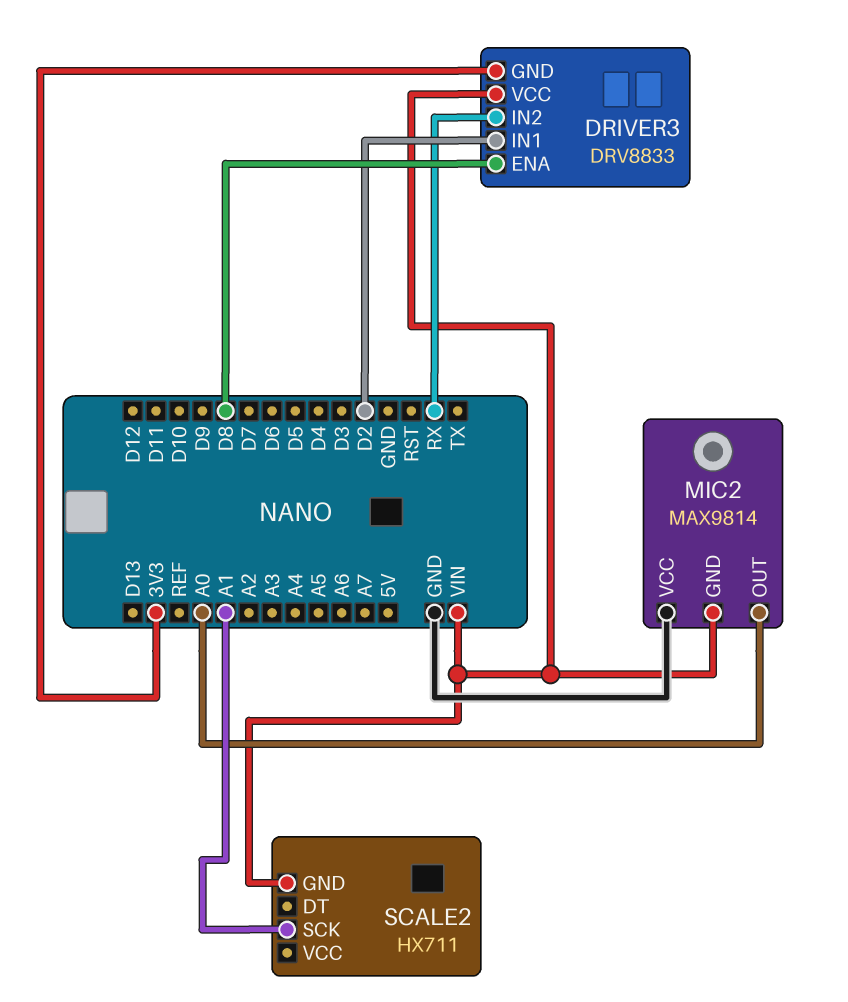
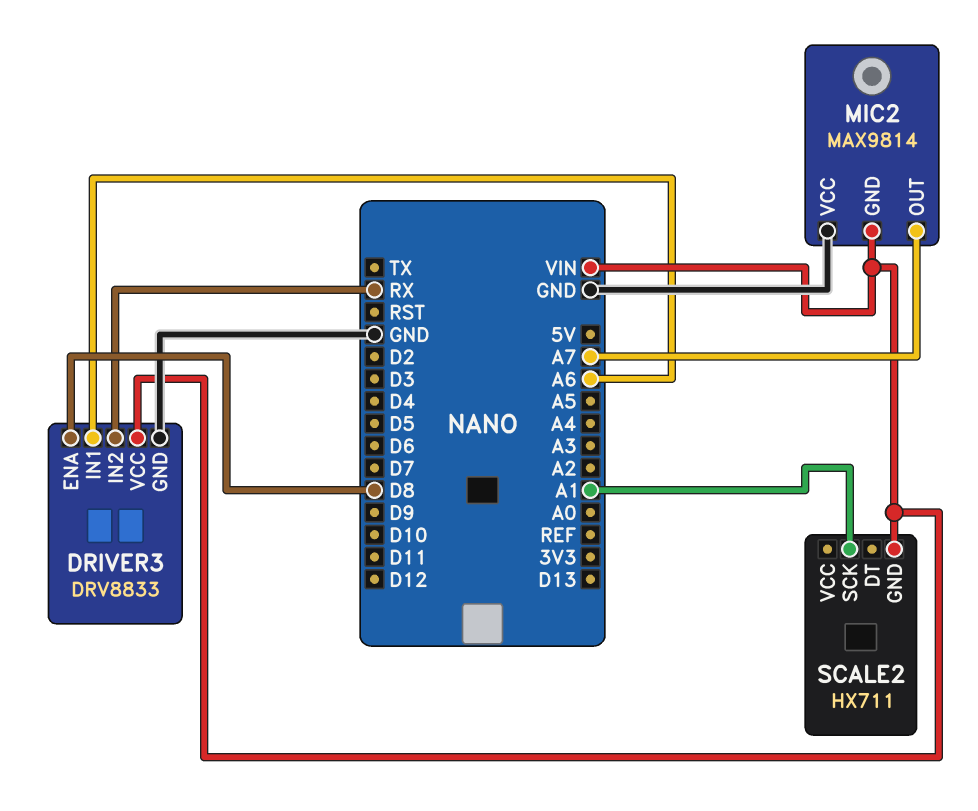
DRIVER3 pin GND: 3V3 -> GND
DRIVER3 pin IN1: D2 -> A6
MIC2 pin OUT: A0 -> A7

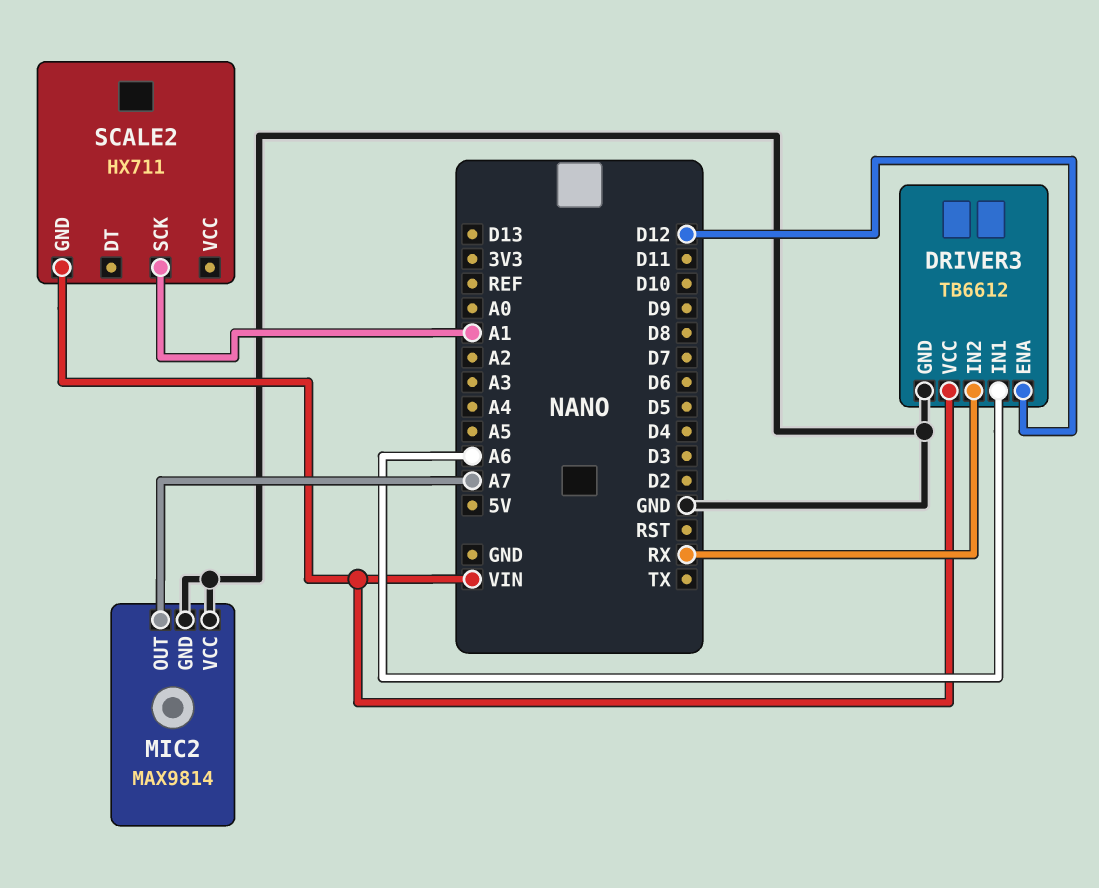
DRIVER3: DRV8833 -> TB6612
DRIVER3 pin ENA: D8 -> D12
MIC2 pin GND: VIN -> GND

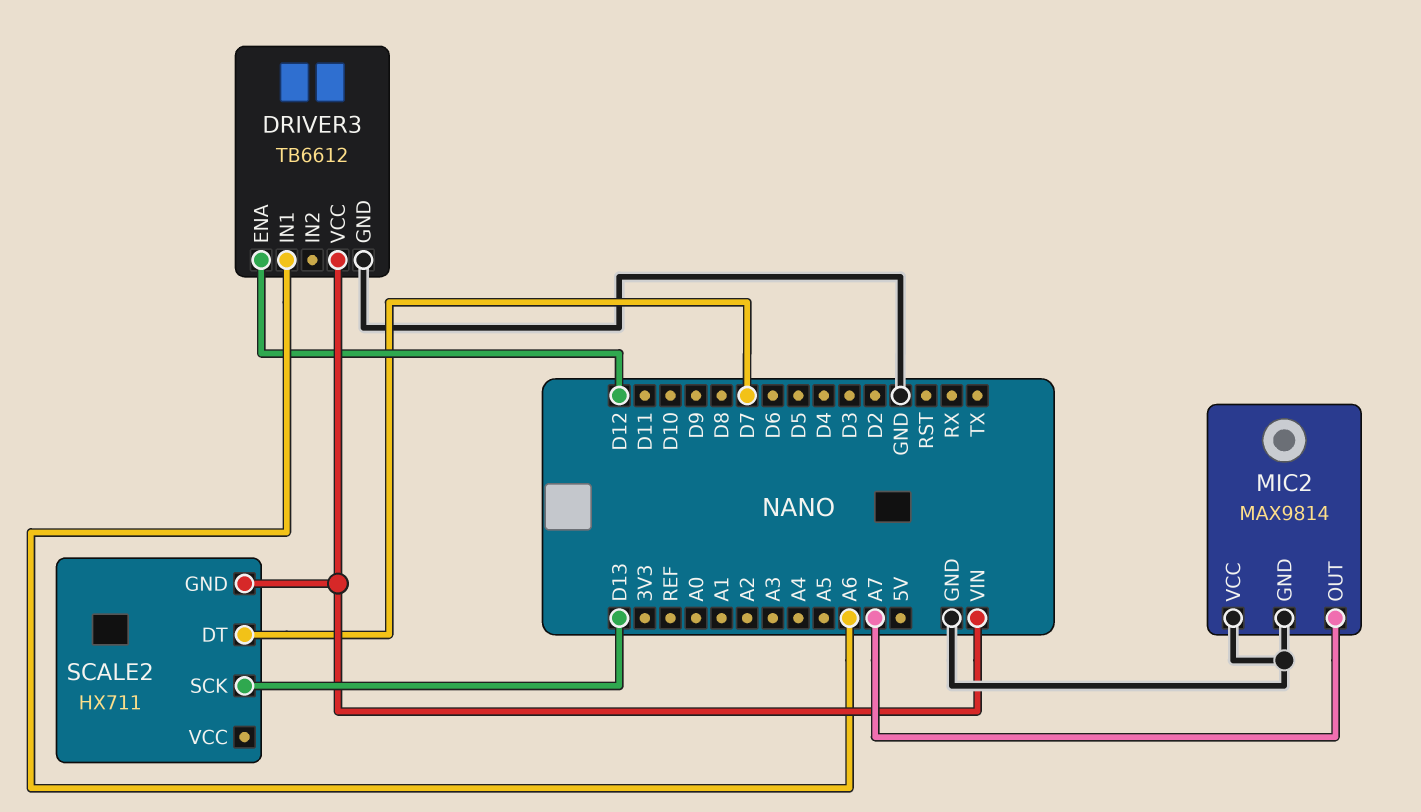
DRIVER3 pin IN2: RX -> none
SCALE2 pin DT: none -> D7
SCALE2 pin SCK: A1 -> D13

